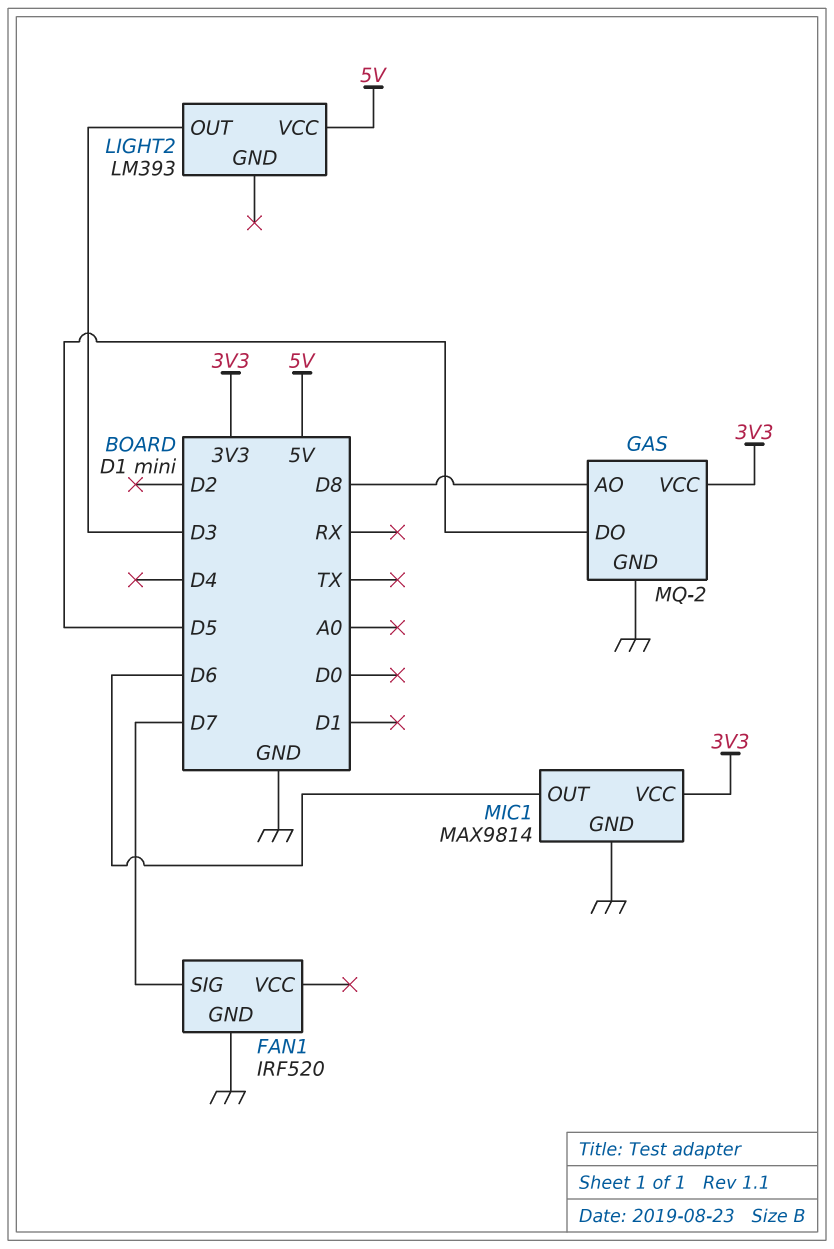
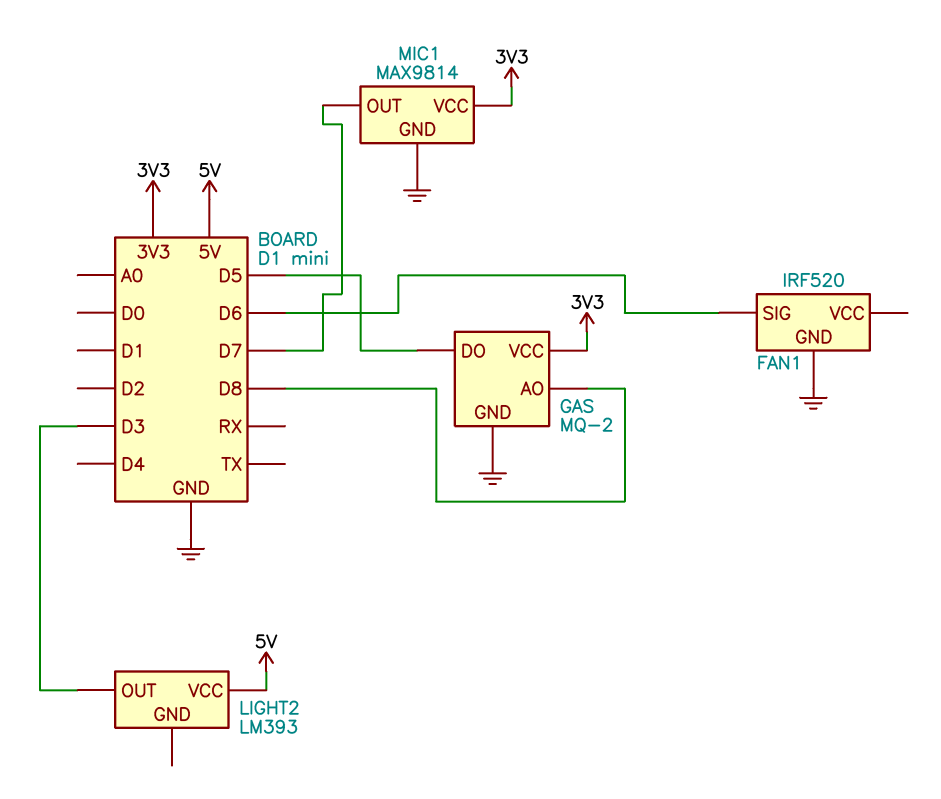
FAN1 pin SIG: D7 -> D6
MIC1 pin OUT: D6 -> D7

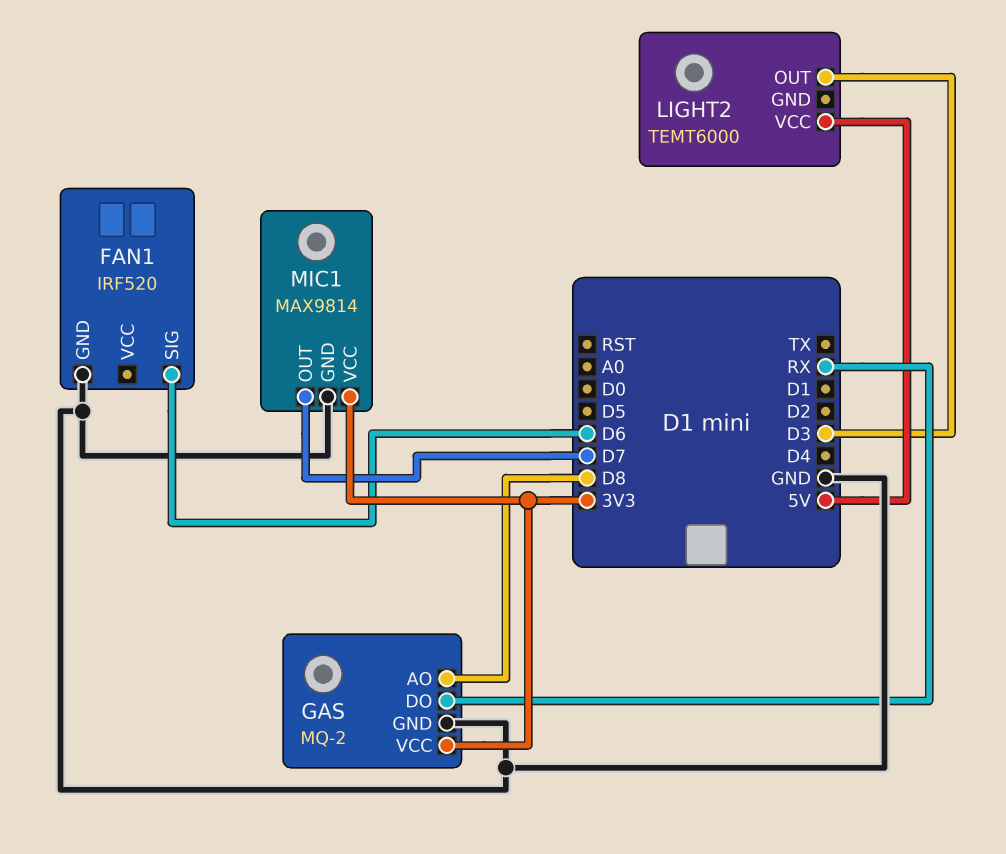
GAS pin DO: D5 -> RX
LIGHT2: LM393 -> TEMT6000

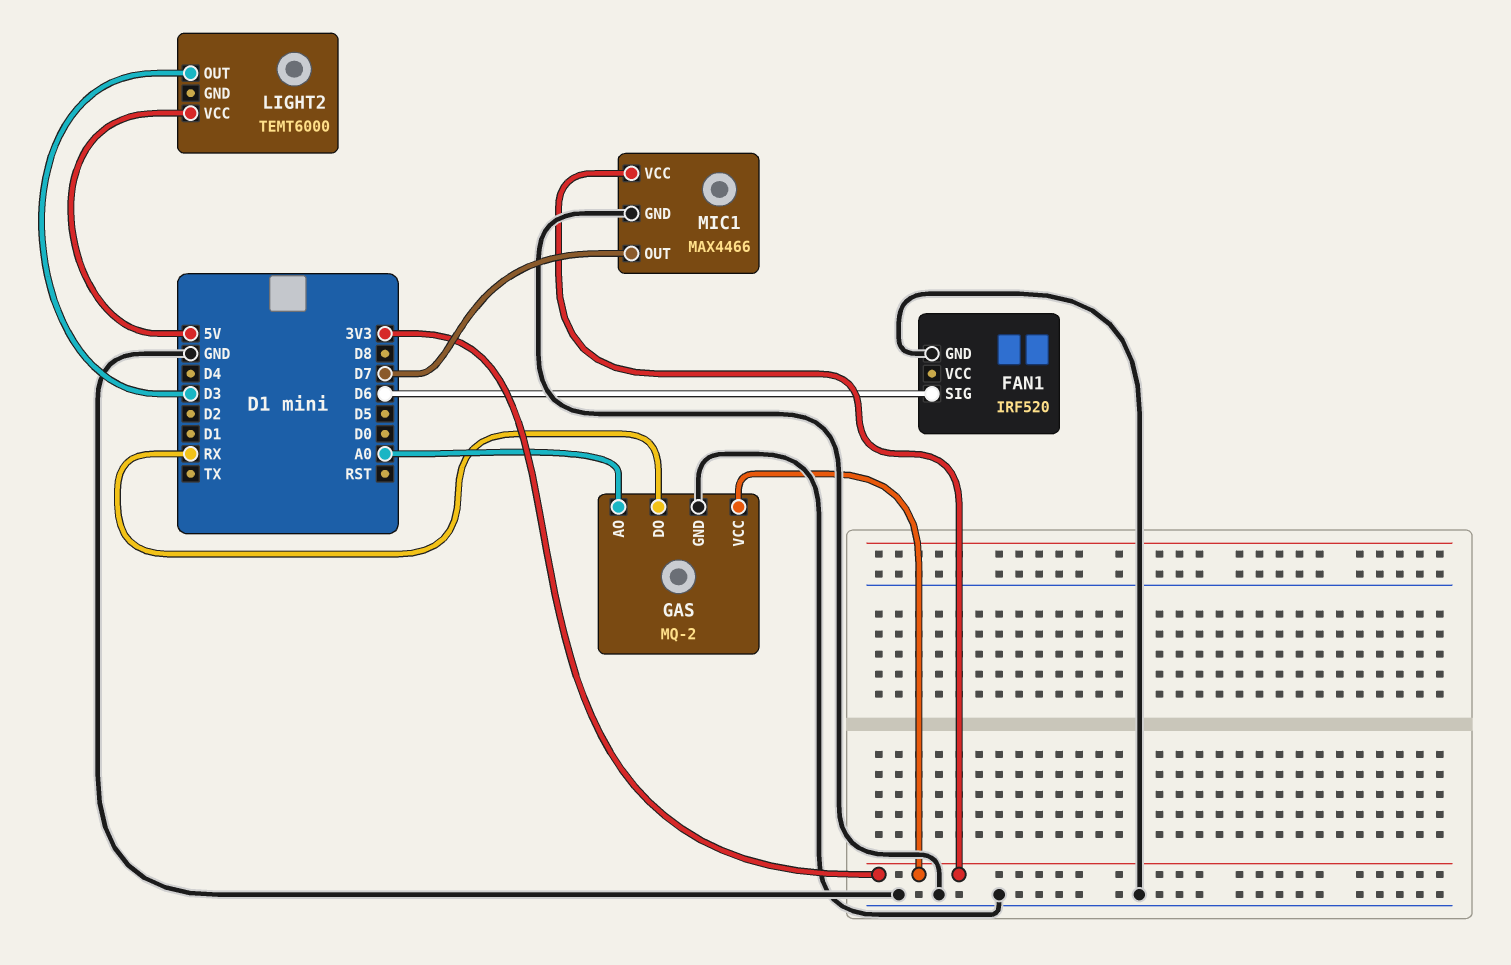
GAS pin AO: D8 -> A0
MIC1: MAX9814 -> MAX4466

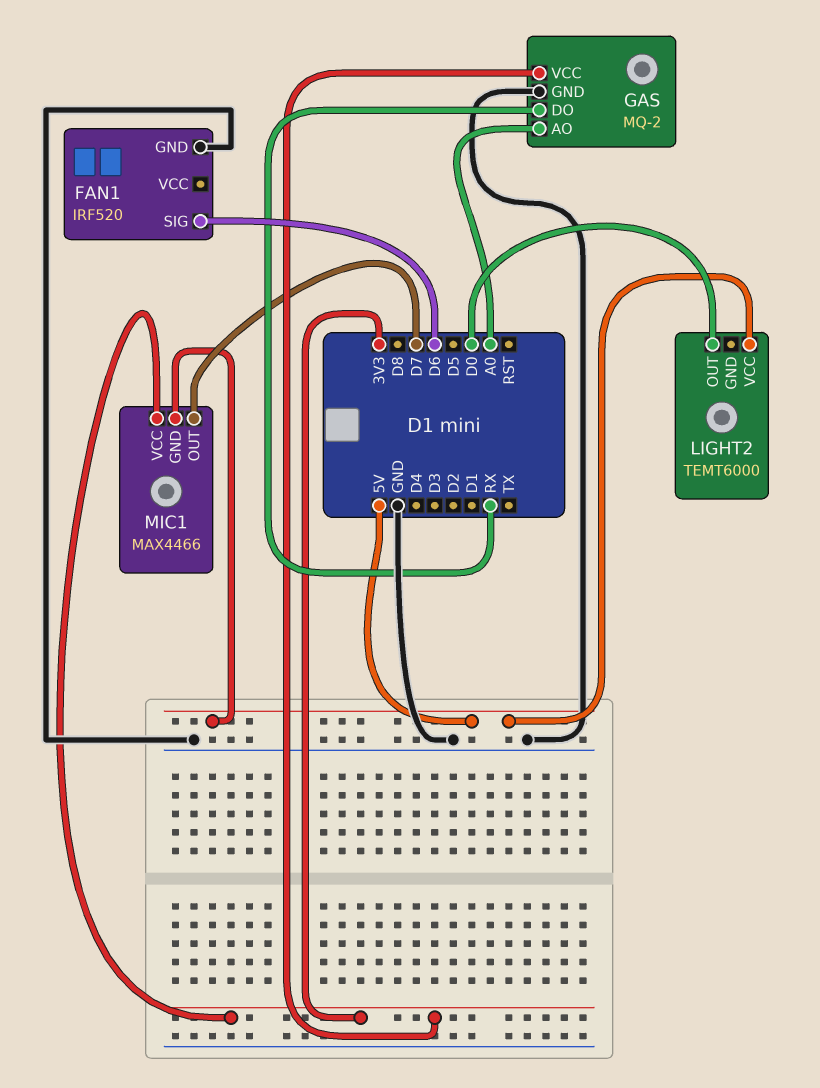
LIGHT2 pin OUT: D3 -> D0
MIC1 pin GND: GND -> 5V

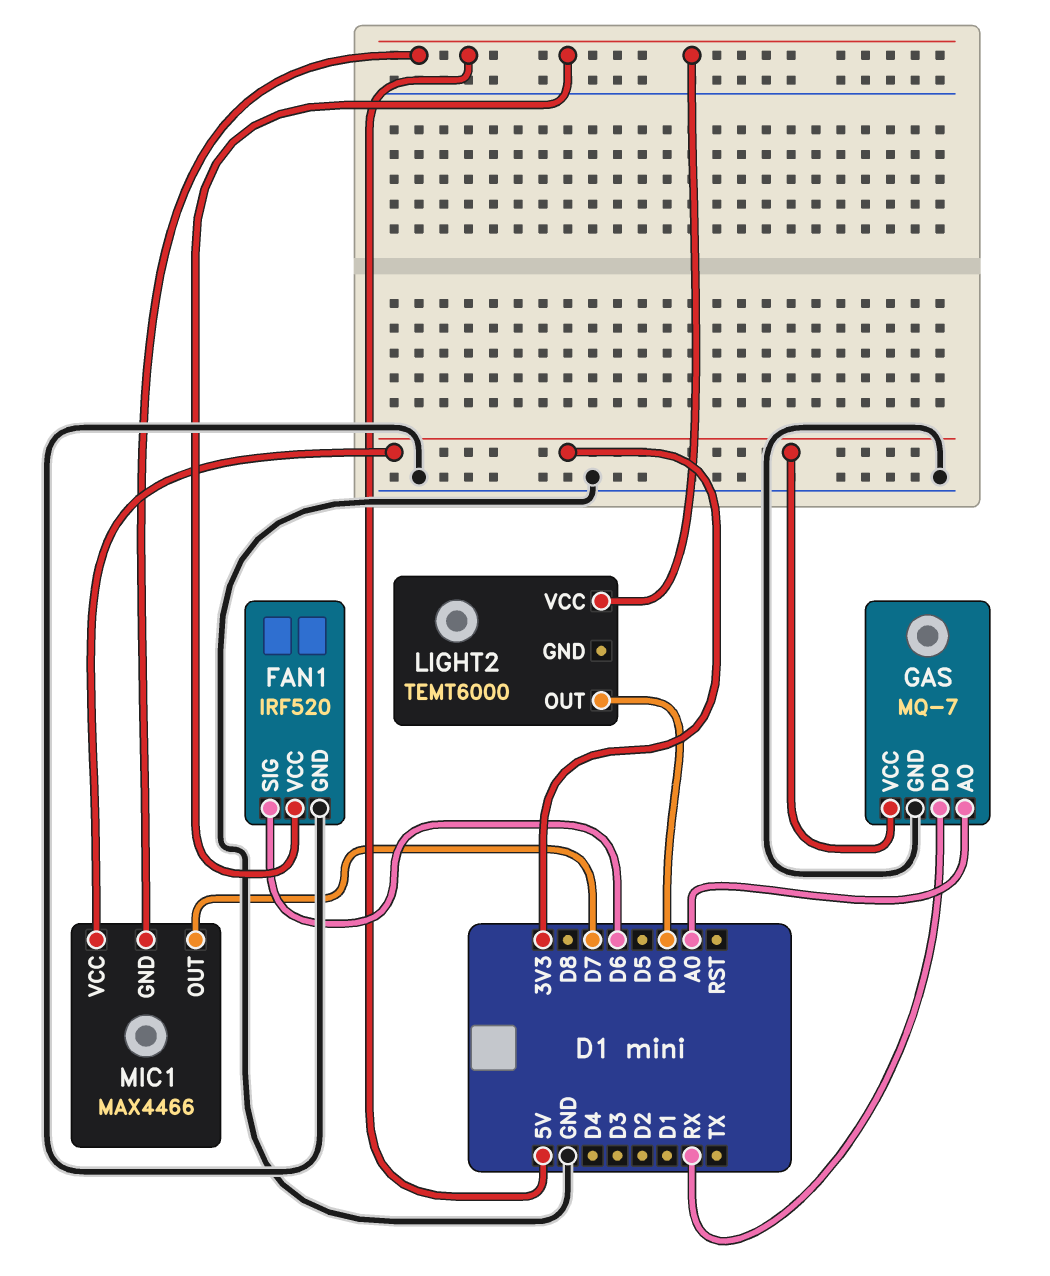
FAN1 pin VCC: none -> 5V
GAS: MQ-2 -> MQ-7

